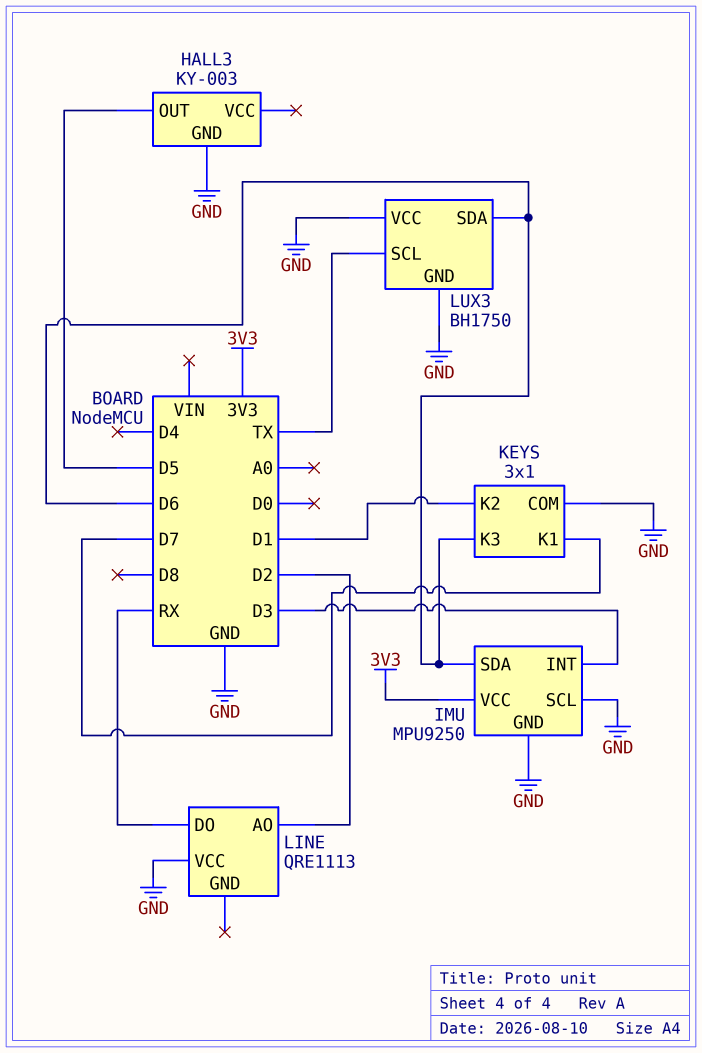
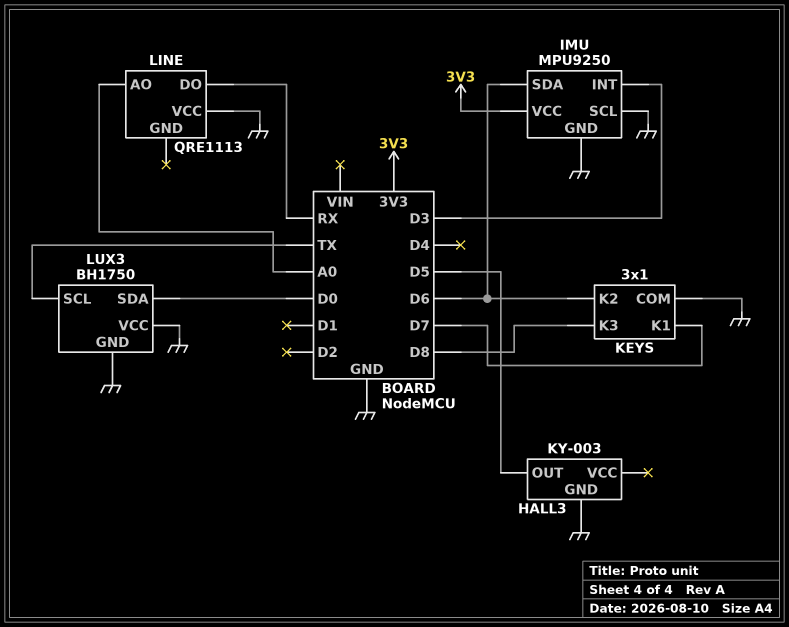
KEYS pin K2: D1 -> D6
KEYS pin K3: D6 -> D8
LINE pin AO: D2 -> A0
LUX3 pin SDA: D6 -> D0

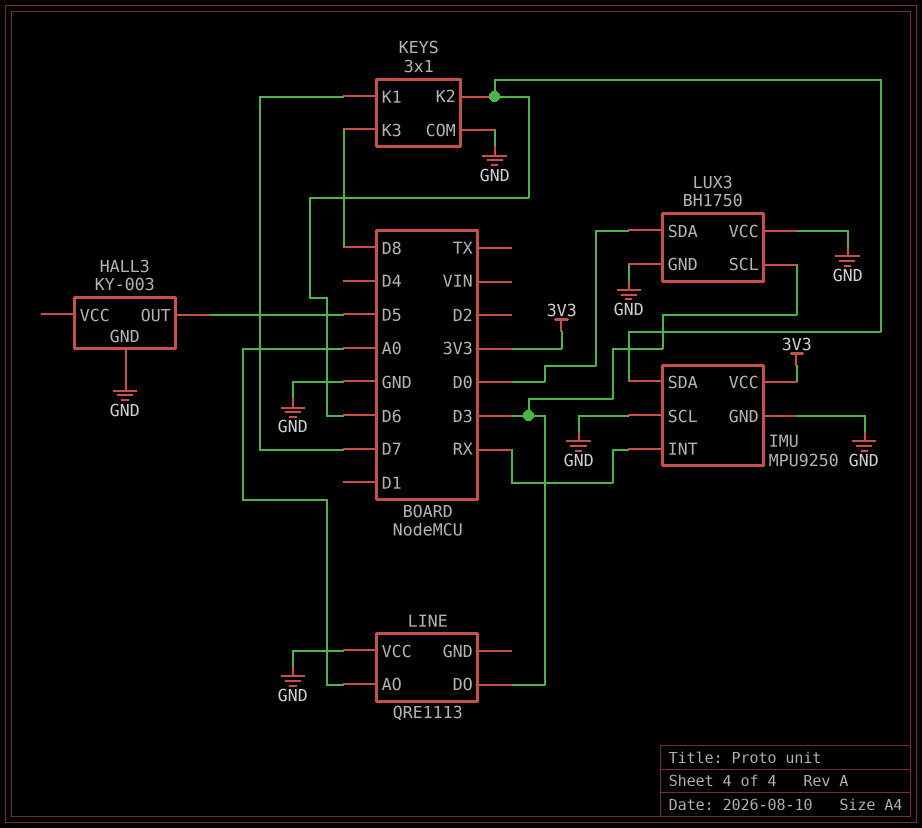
IMU pin INT: D3 -> RX
LINE pin DO: RX -> D3
LUX3 pin SCL: TX -> D3

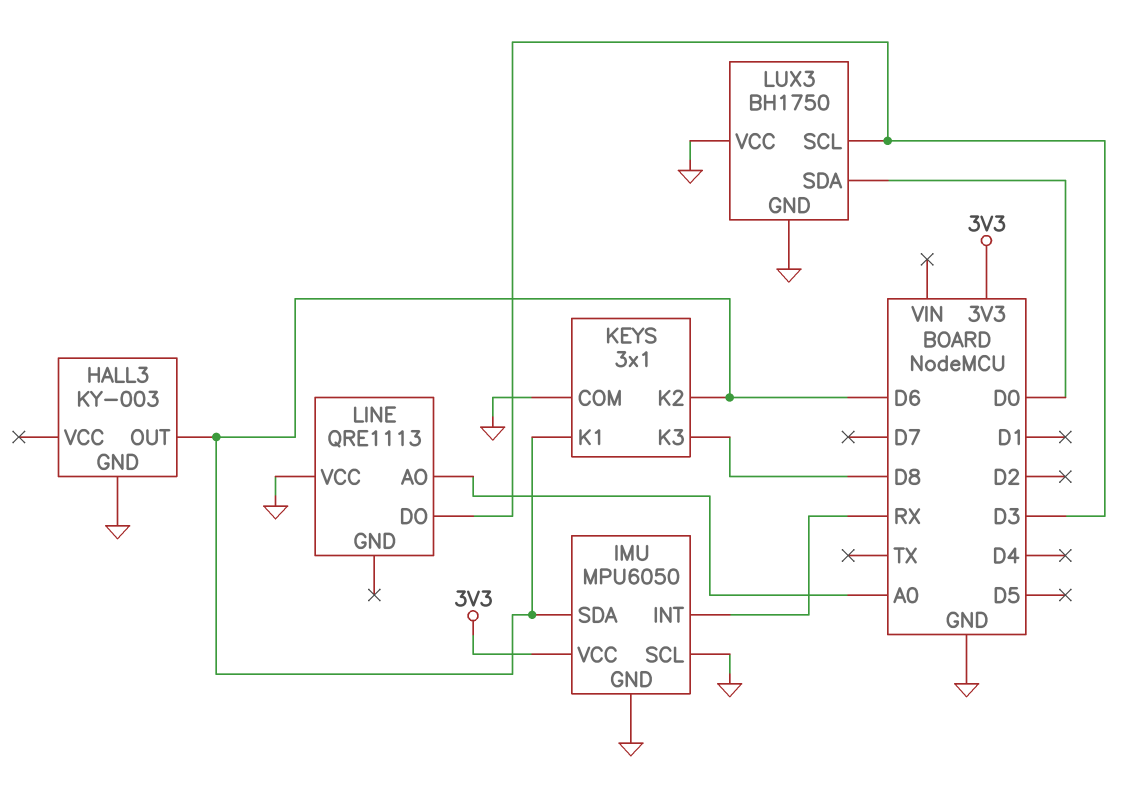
HALL3 pin OUT: D5 -> D6
IMU: MPU9250 -> MPU6050
KEYS pin K1: D7 -> D6

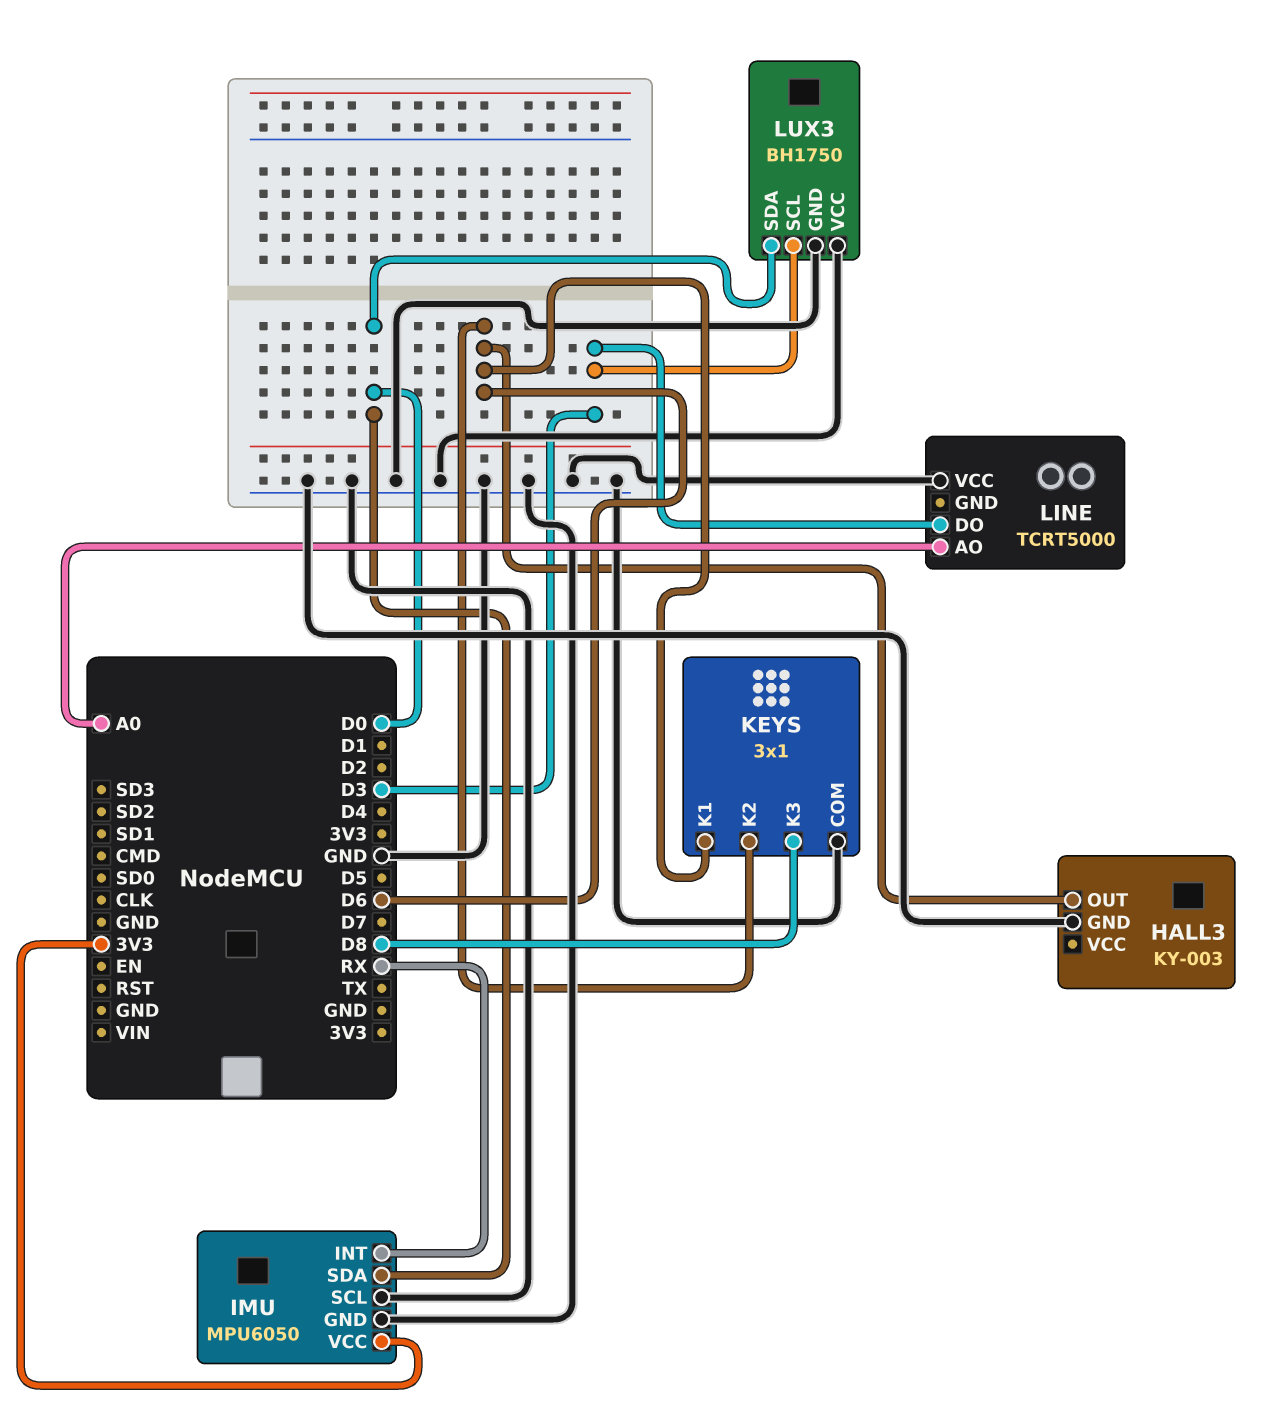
IMU pin SDA: D6 -> D0
LINE: QRE1113 -> TCRT5000

